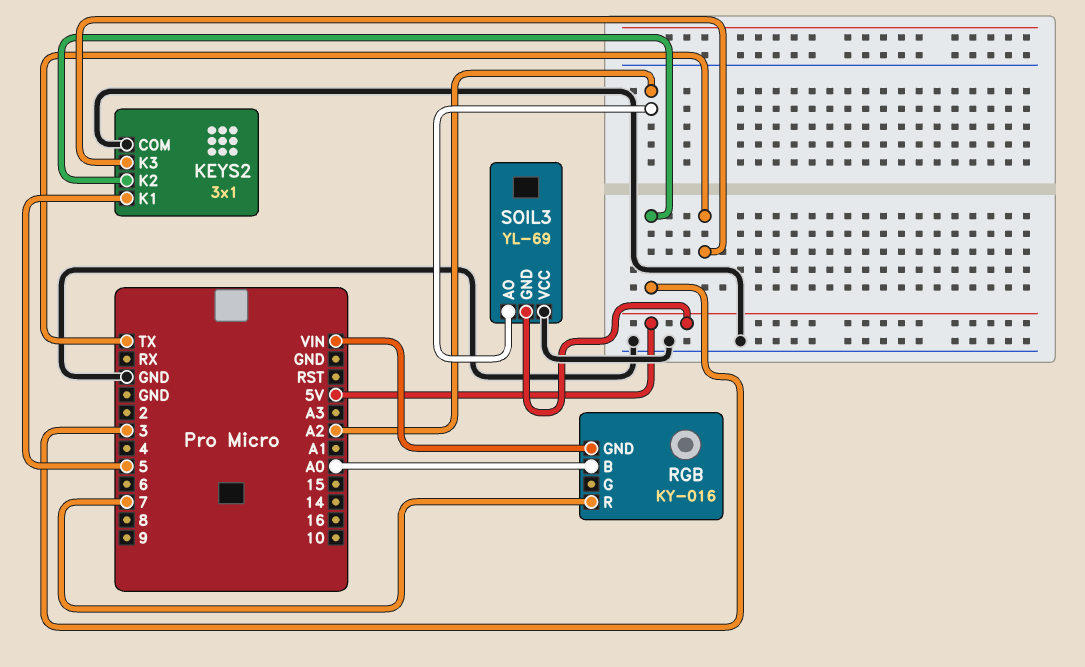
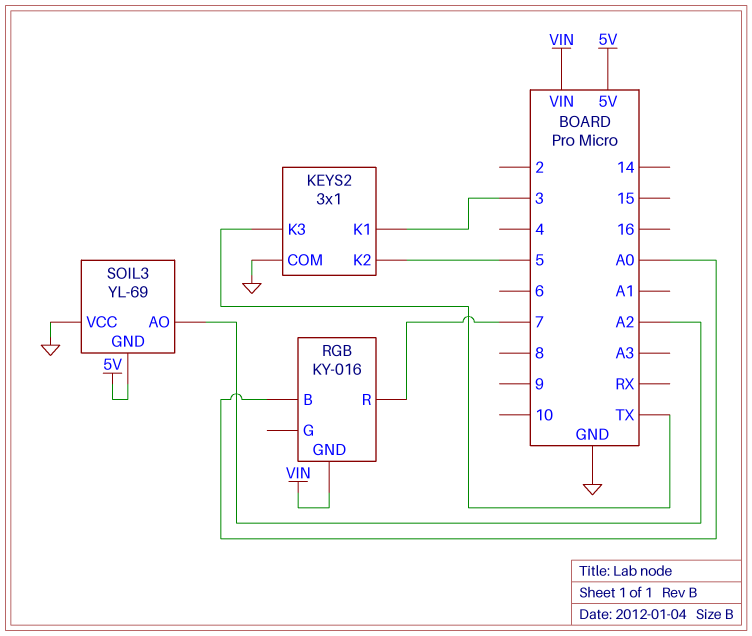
KEYS2 pin K1: 5 -> 3
KEYS2 pin K2: 3 -> 5

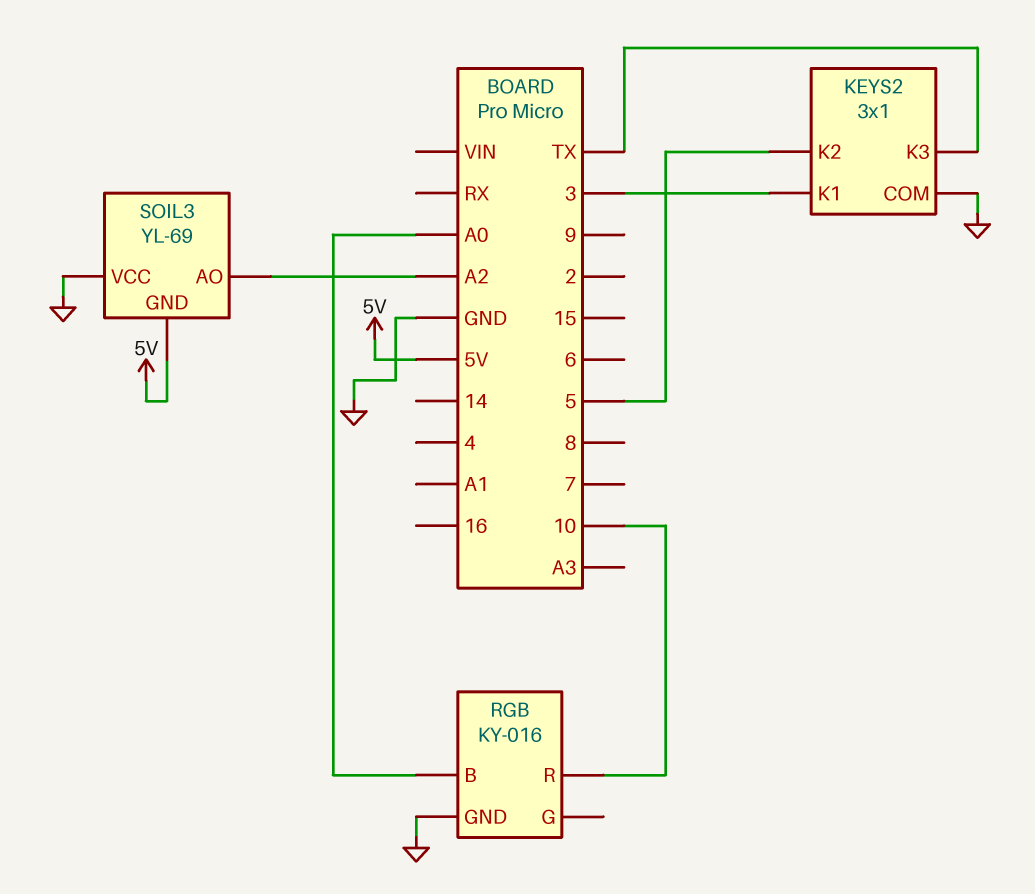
RGB pin GND: VIN -> GND
RGB pin R: 7 -> 10

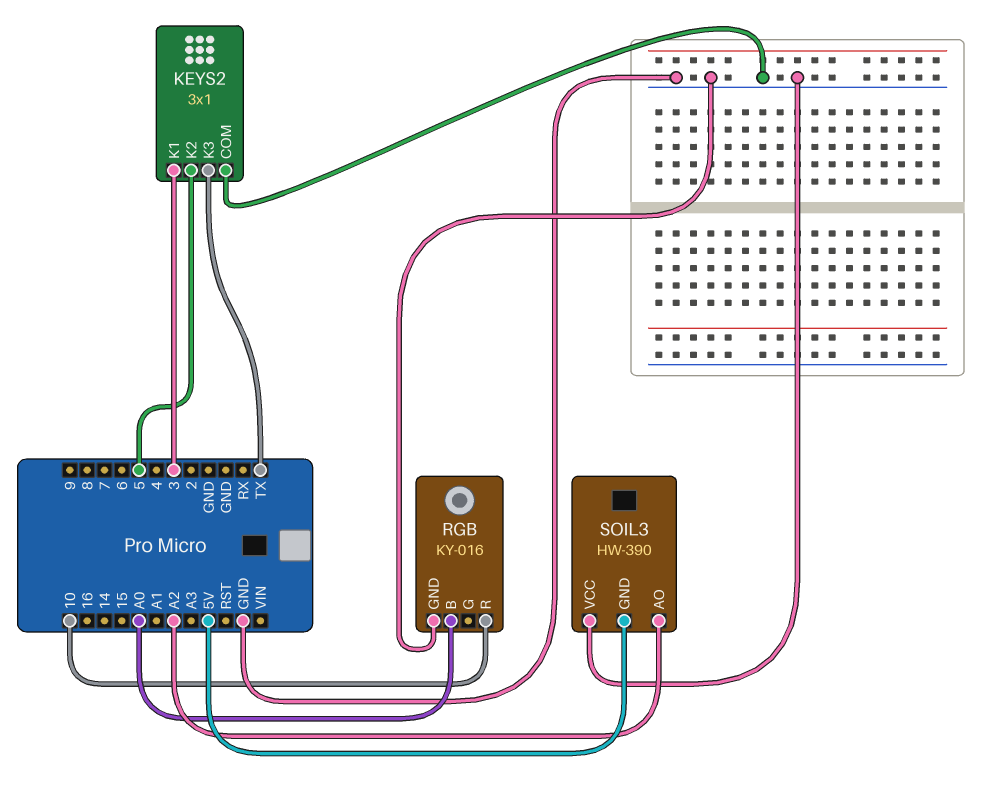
SOIL3: YL-69 -> HW-390

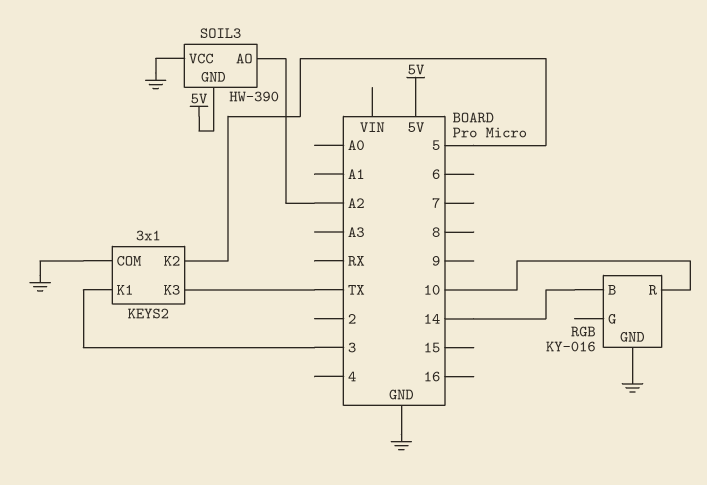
RGB pin B: A0 -> 14

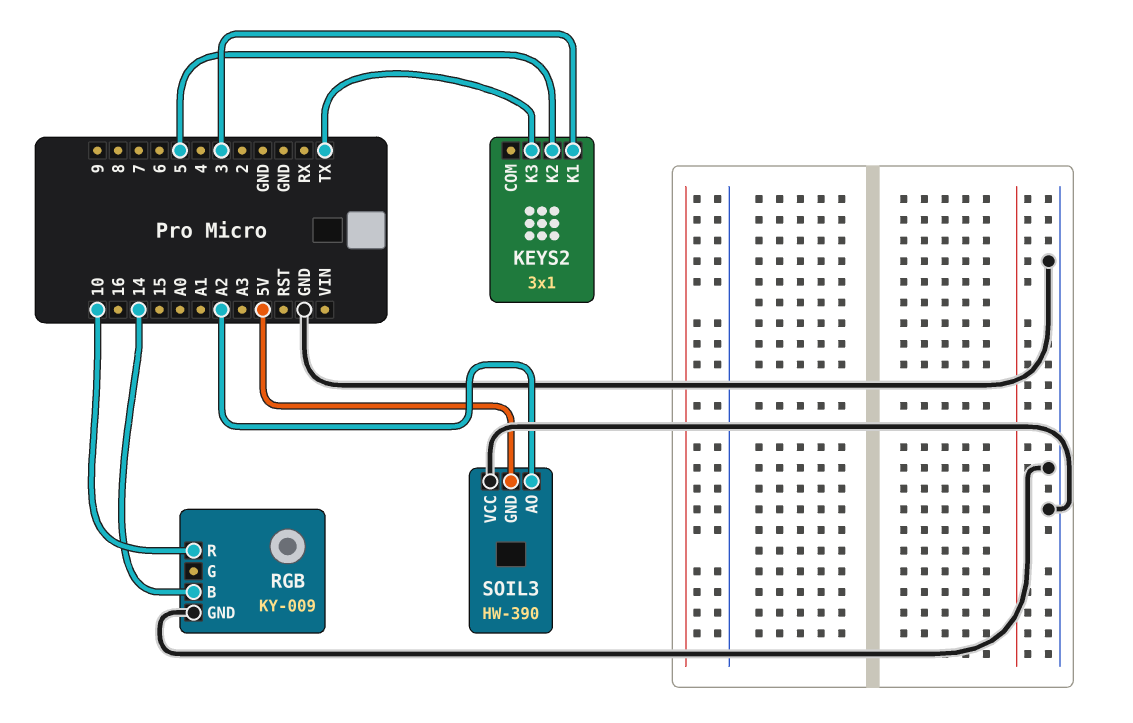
KEYS2 pin COM: GND -> none
RGB: KY-016 -> KY-009

